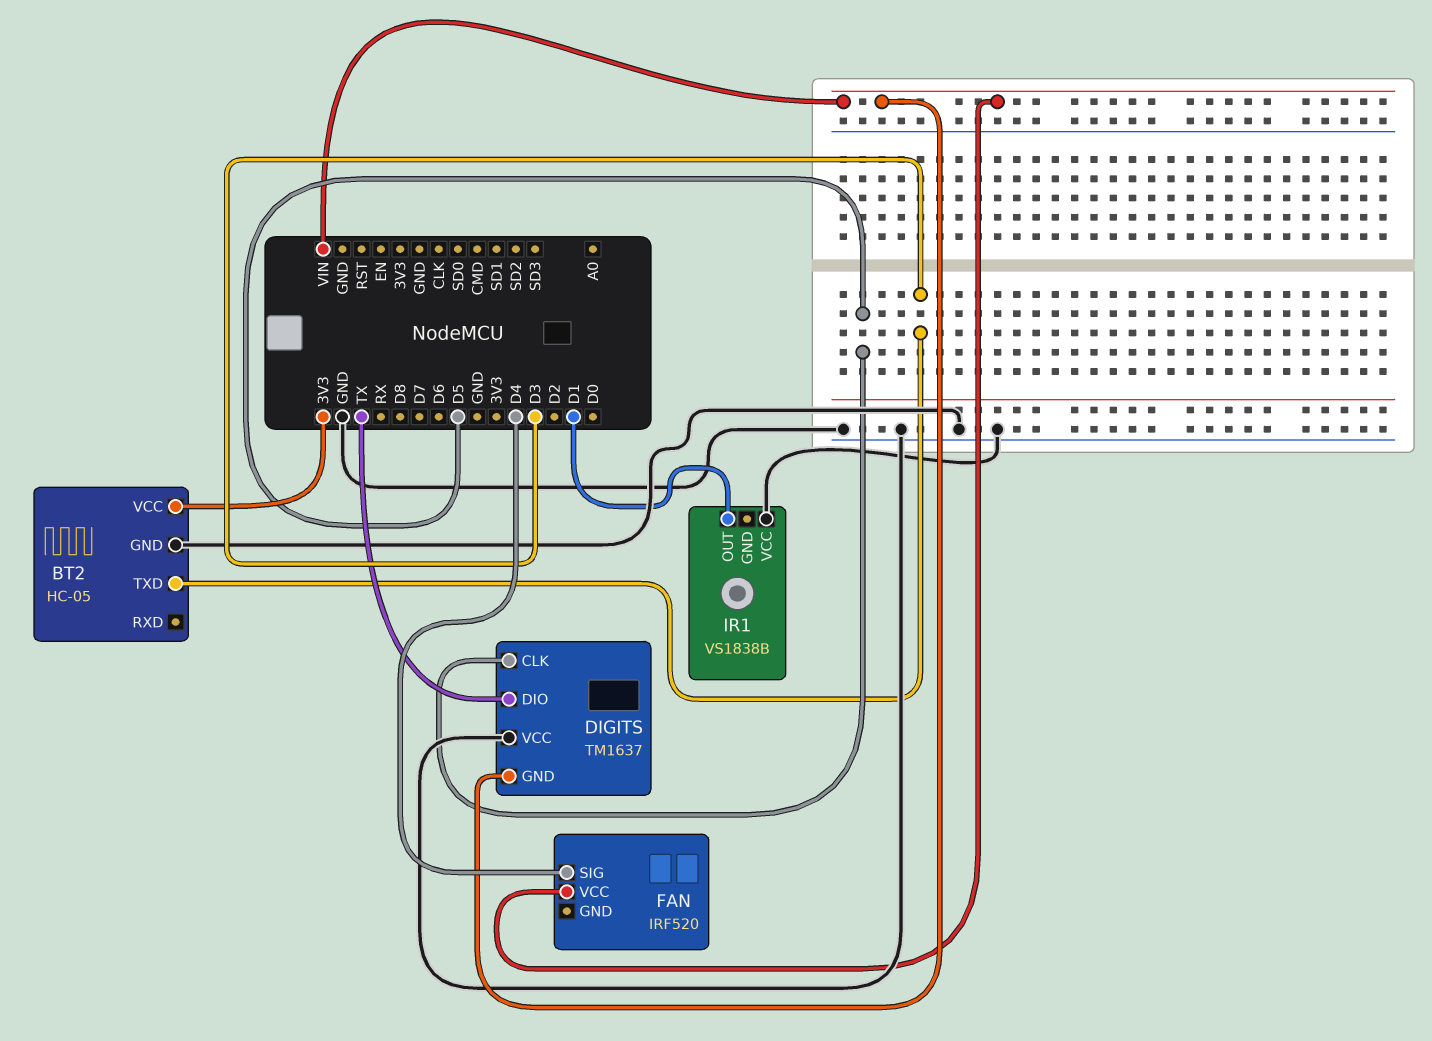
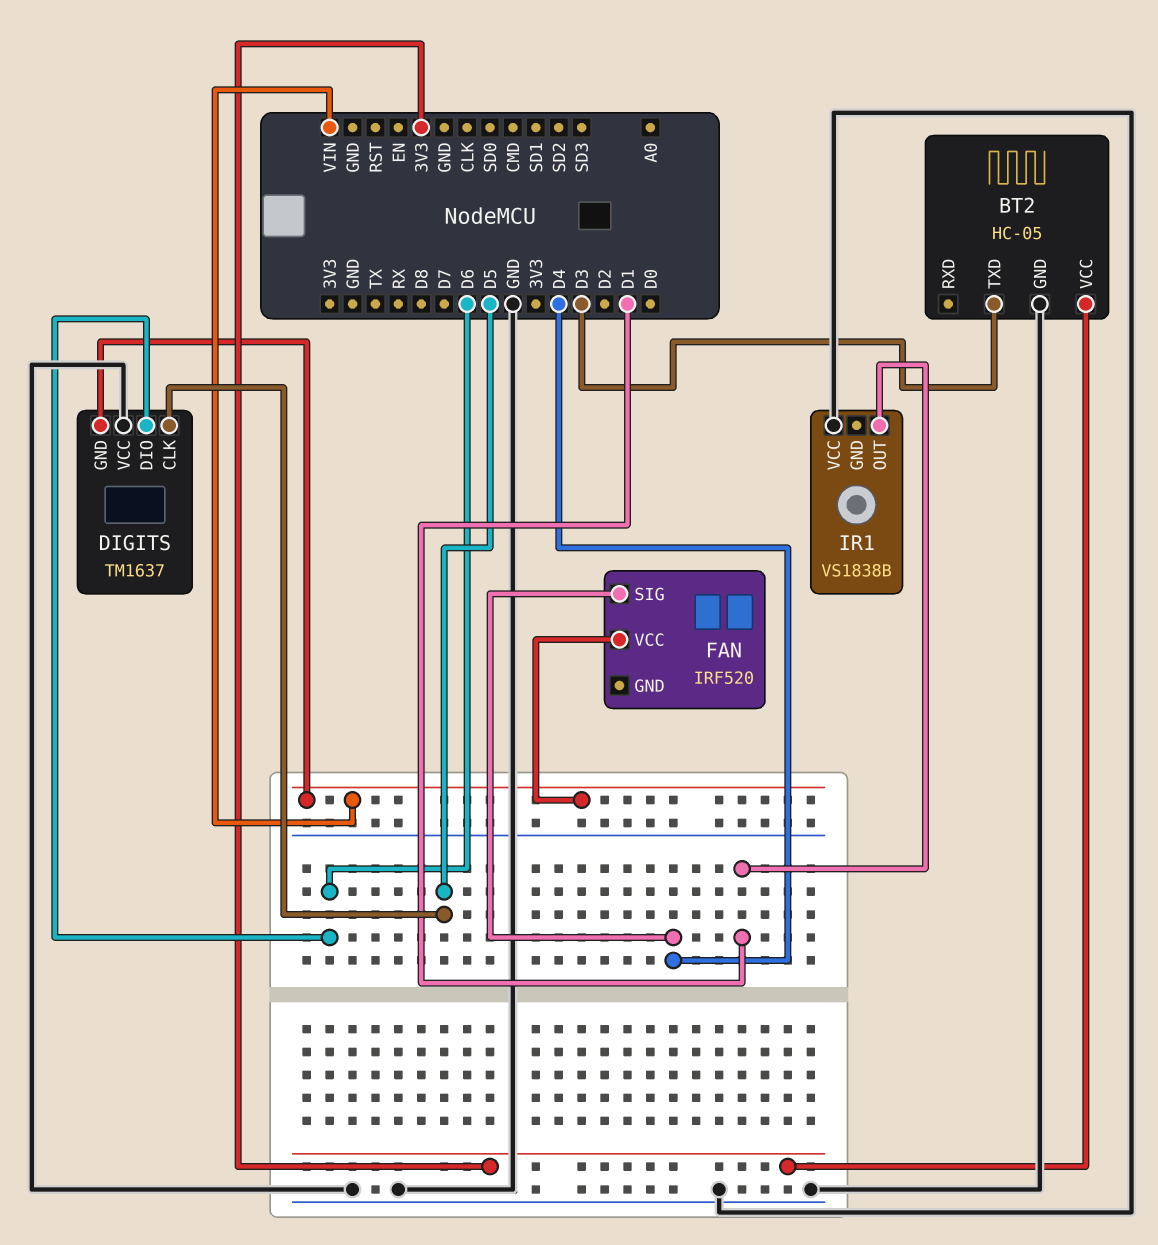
DIGITS pin DIO: TX -> D6

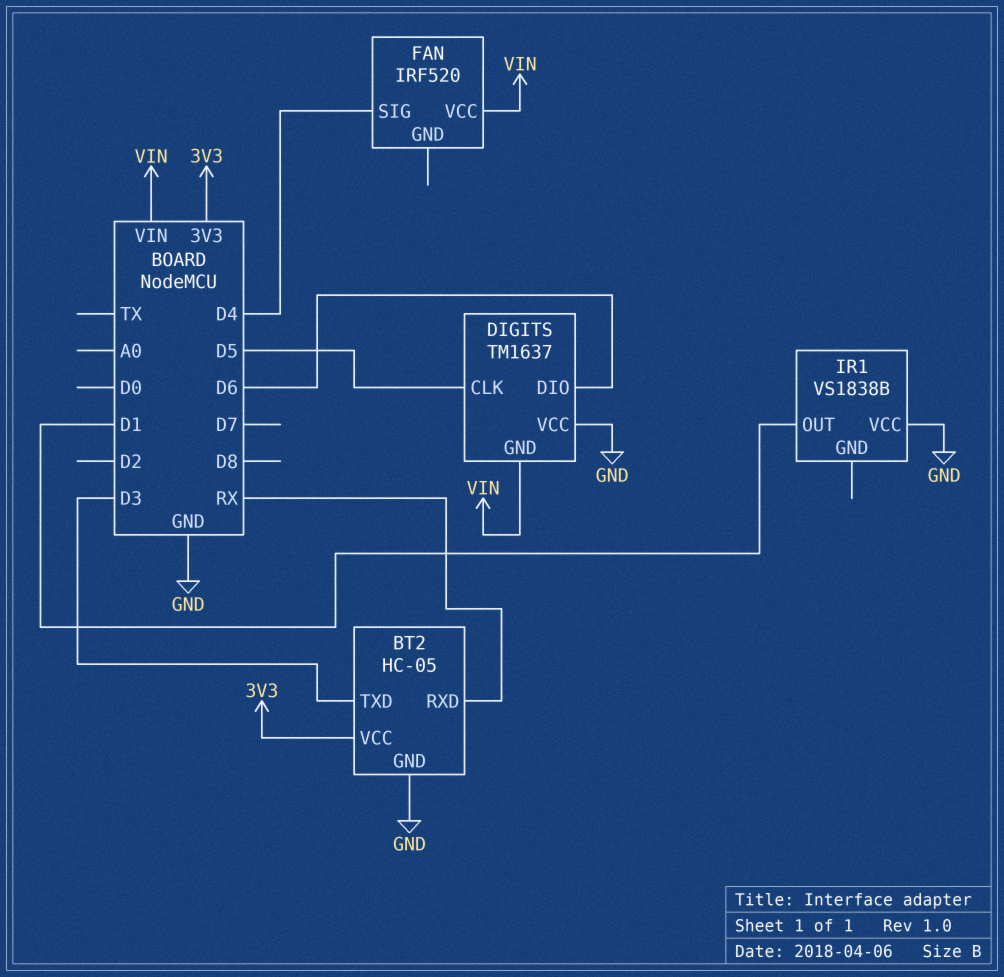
BT2 pin RXD: none -> RX

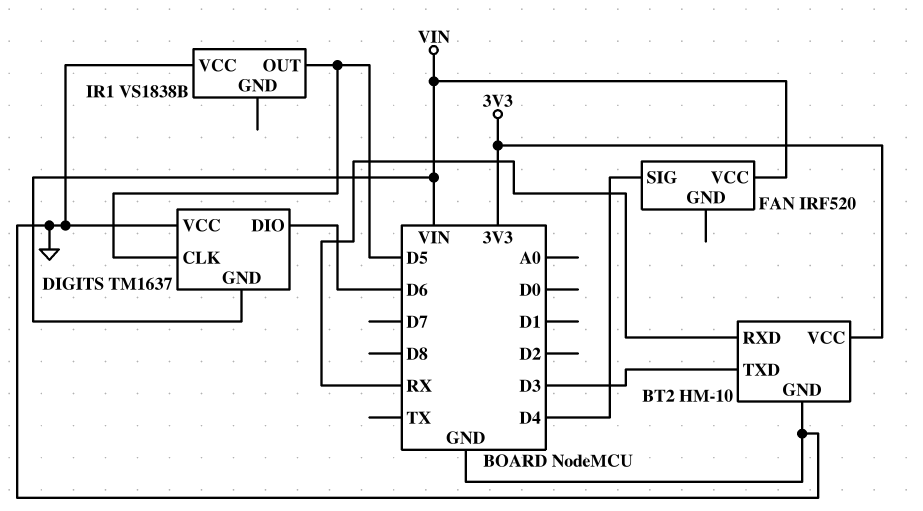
BT2: HC-05 -> HM-10
IR1 pin OUT: D1 -> D5

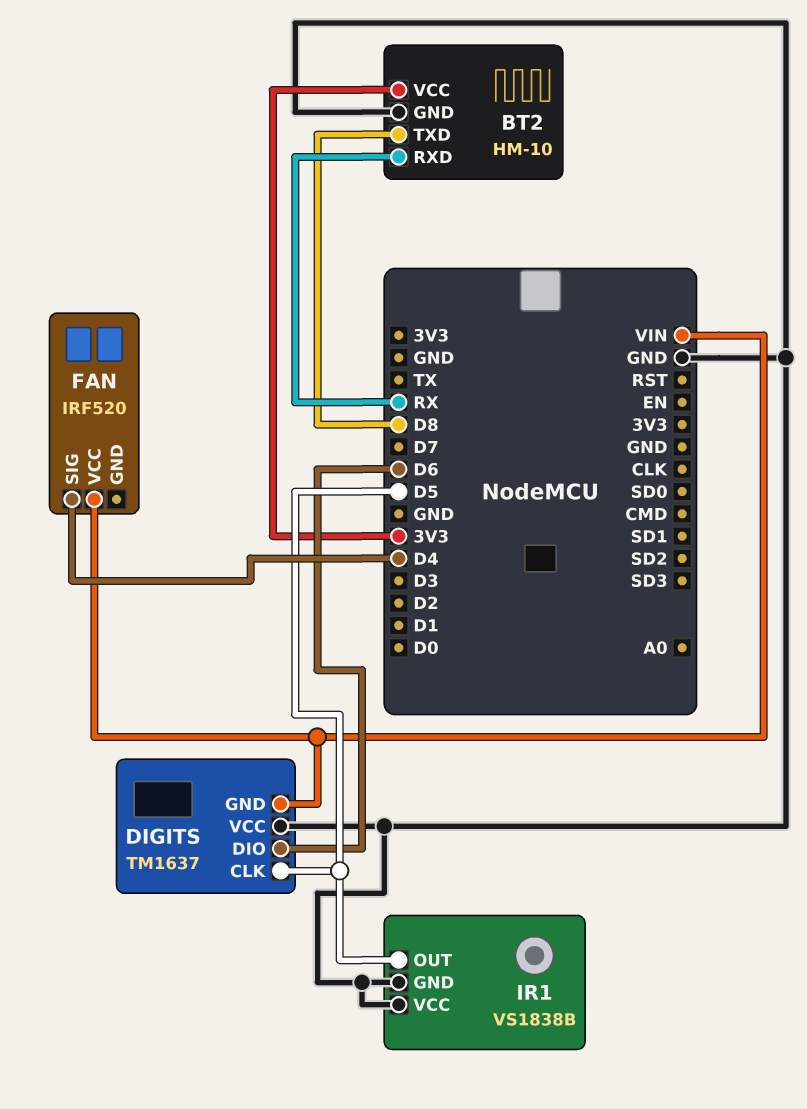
BT2 pin TXD: D3 -> D8
IR1 pin GND: none -> GND

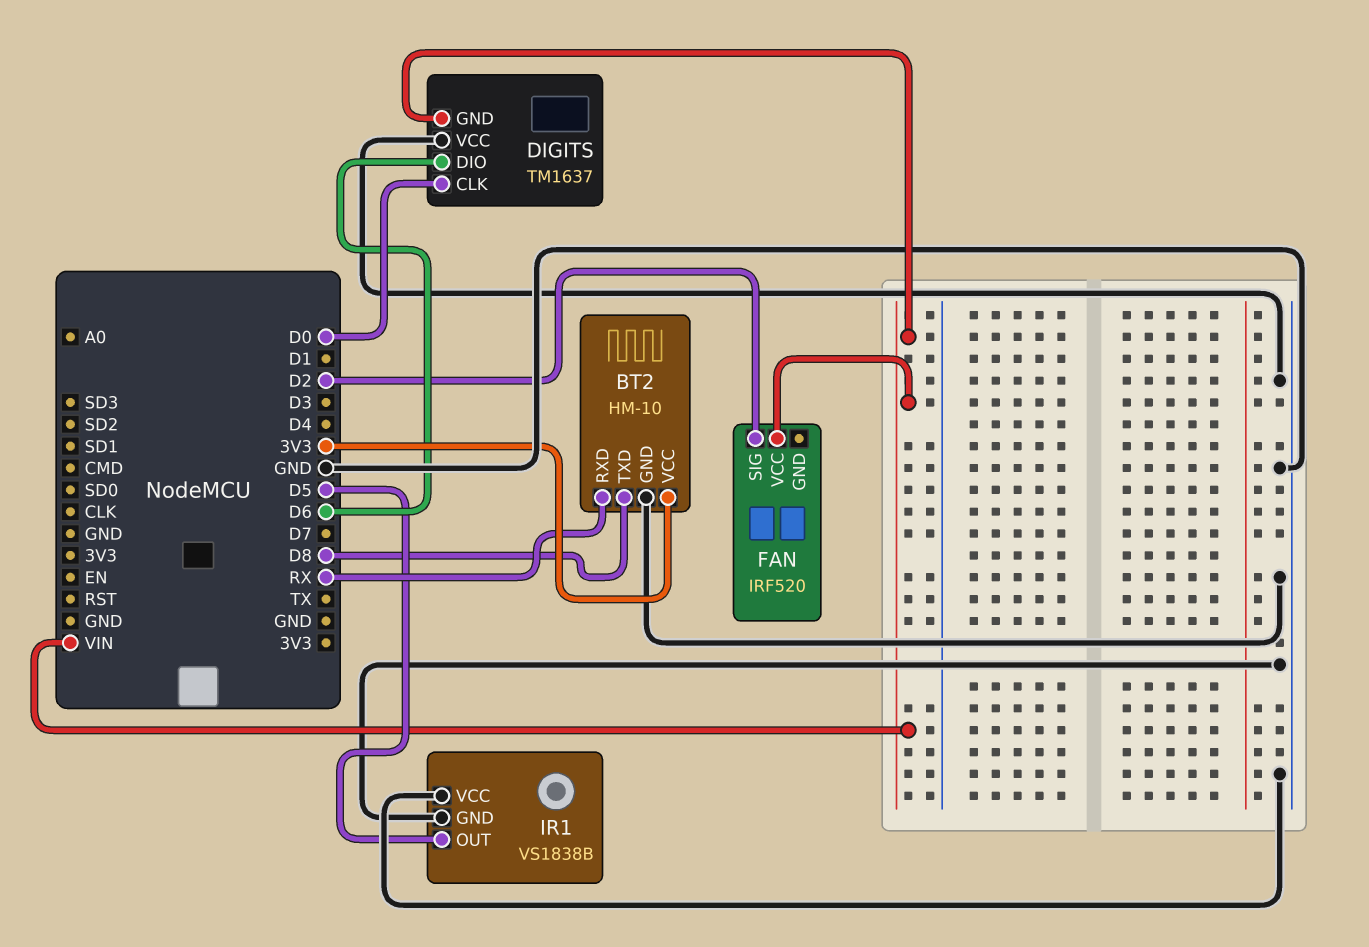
DIGITS pin CLK: D5 -> D0
FAN pin SIG: D4 -> D2

